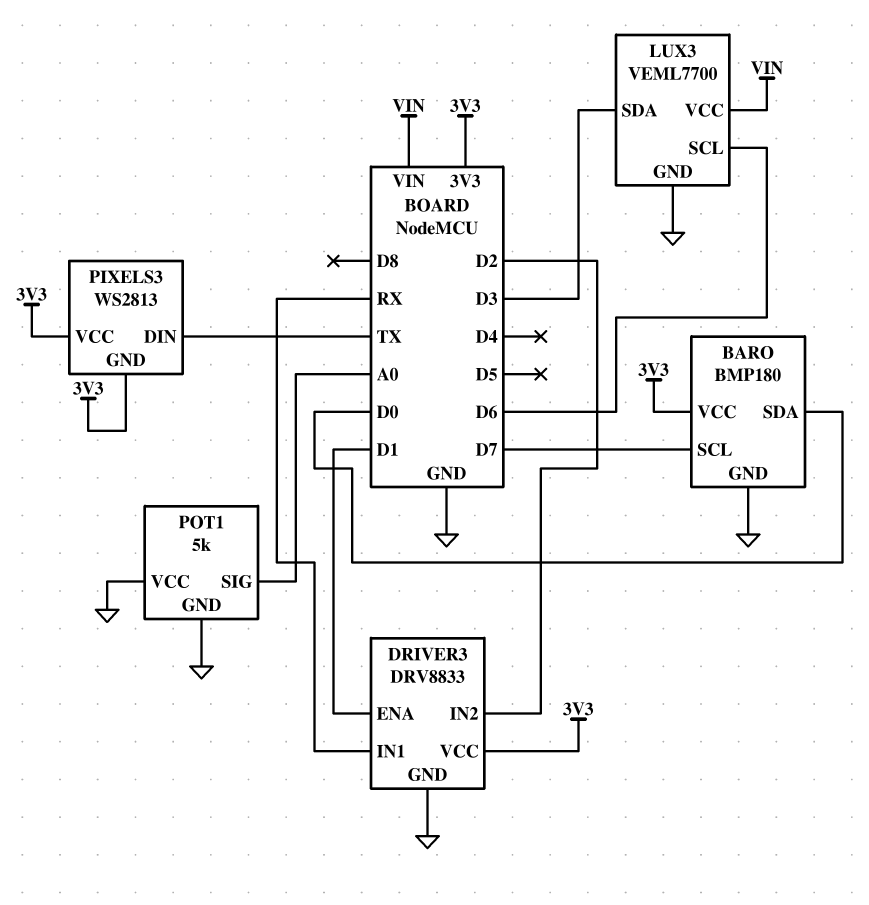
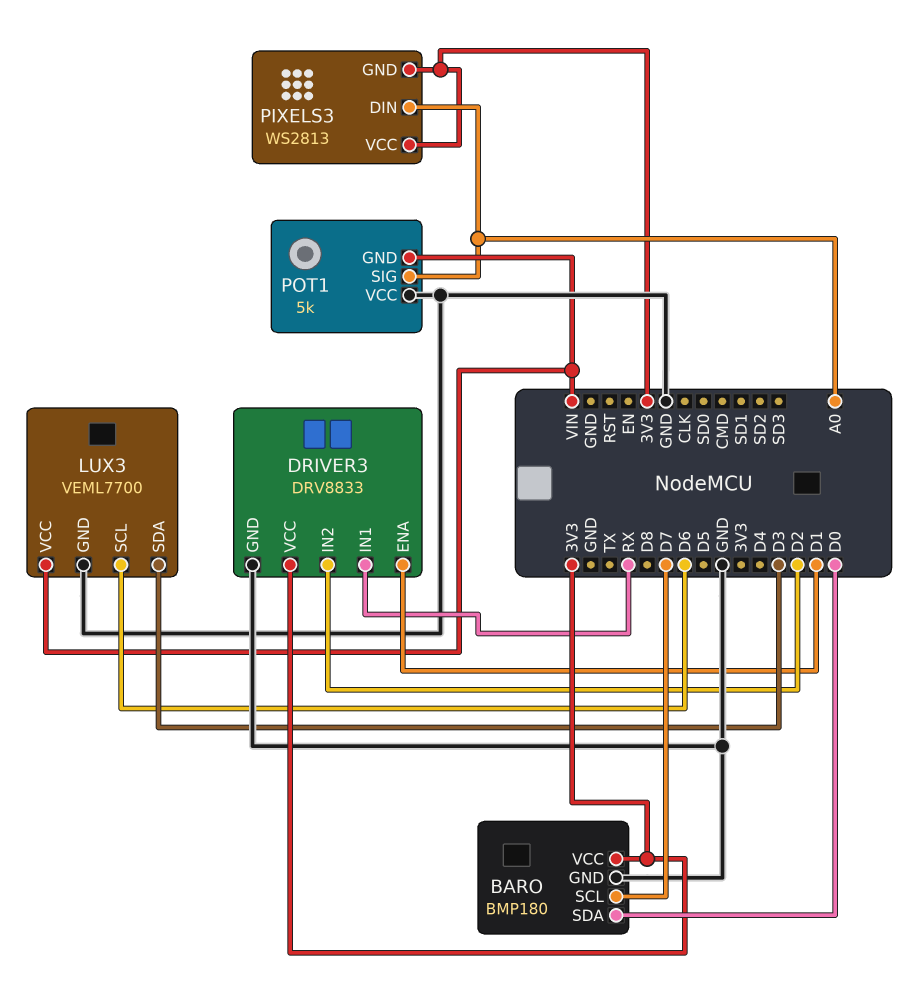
PIXELS3 pin DIN: TX -> A0
POT1 pin GND: GND -> VIN

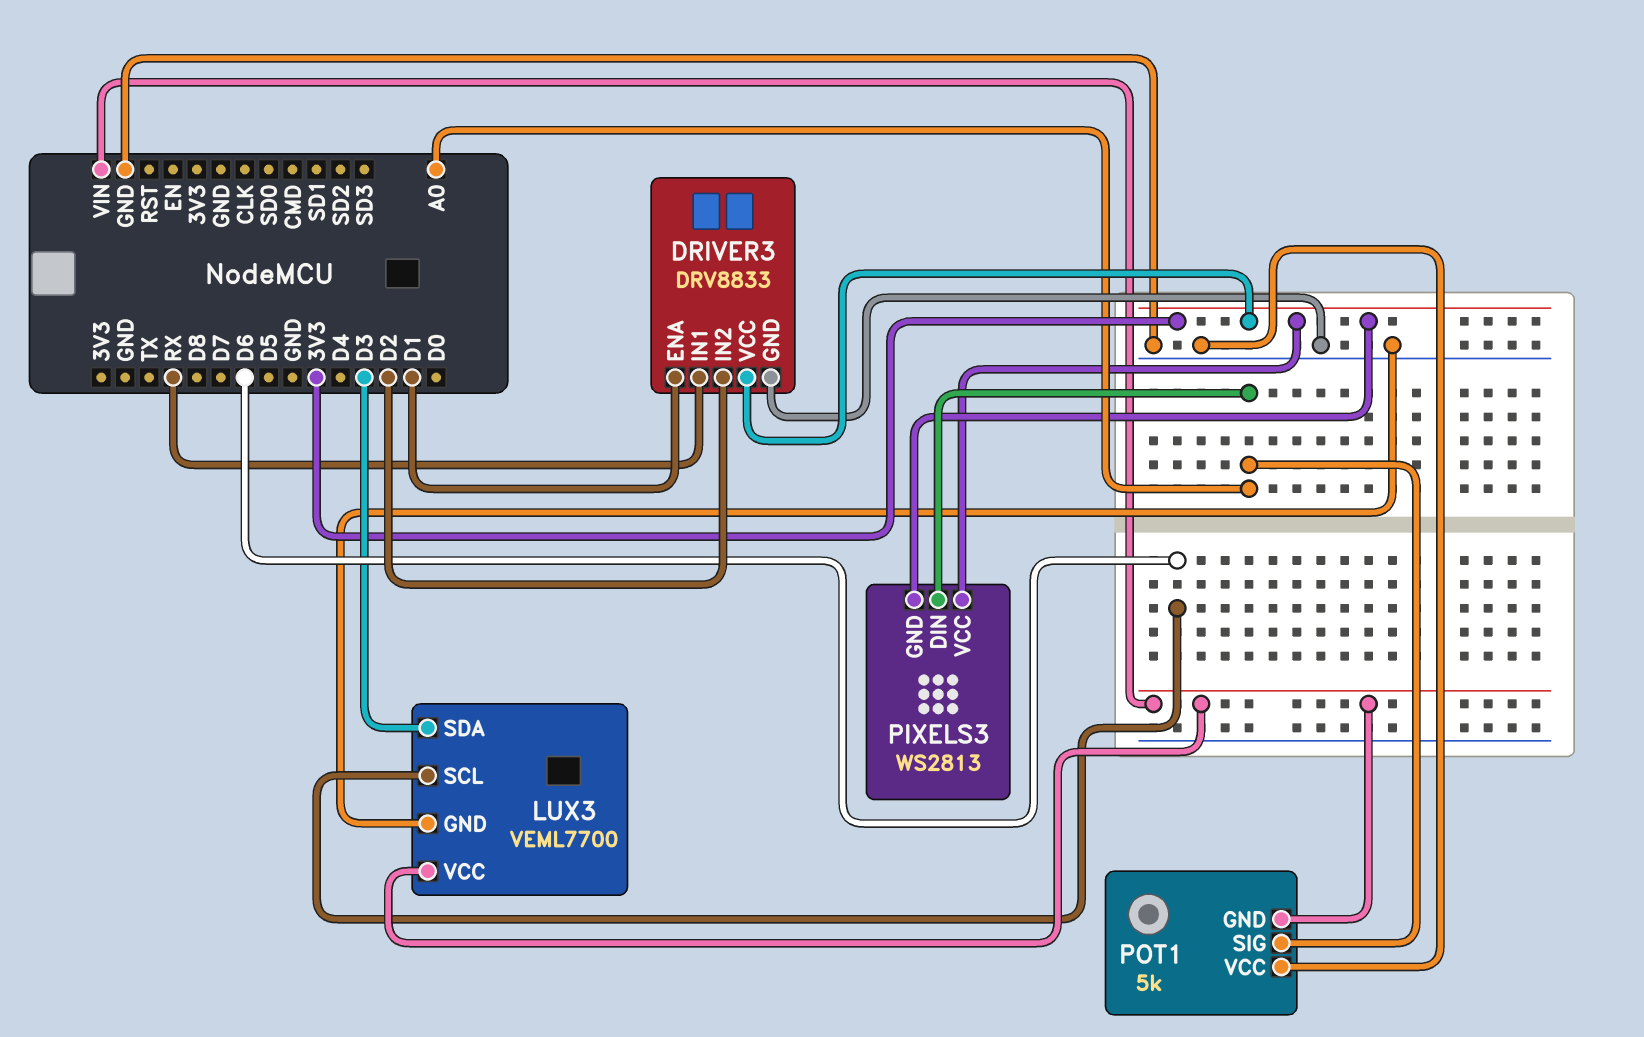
BARO: BMP180 -> none
BARO pin GND: GND -> none
BARO pin SCL: D7 -> none
BARO pin SDA: D0 -> none
BARO pin VCC: 3V3 -> none

